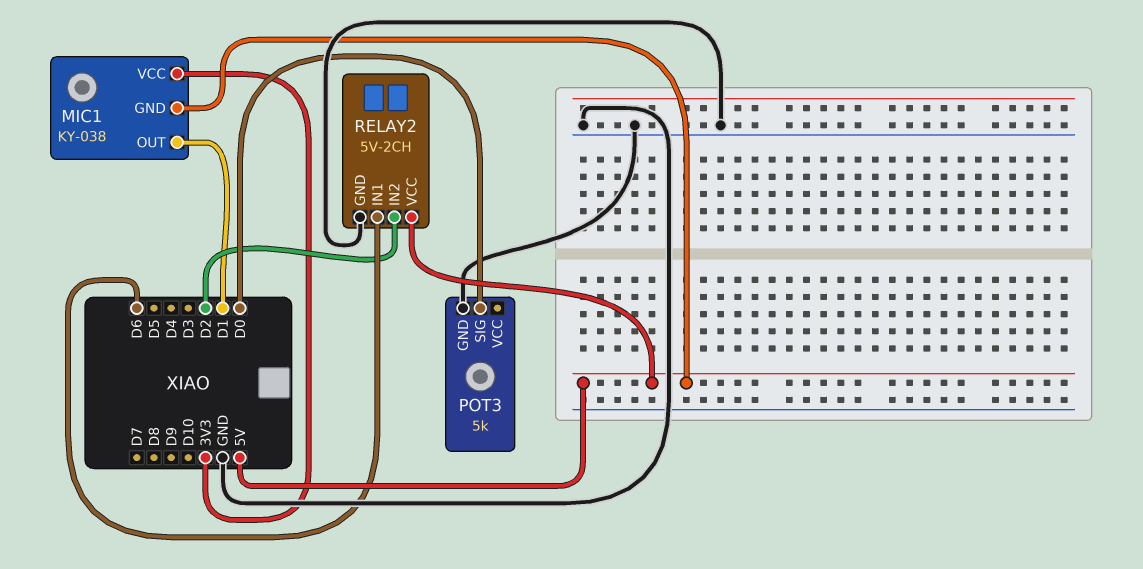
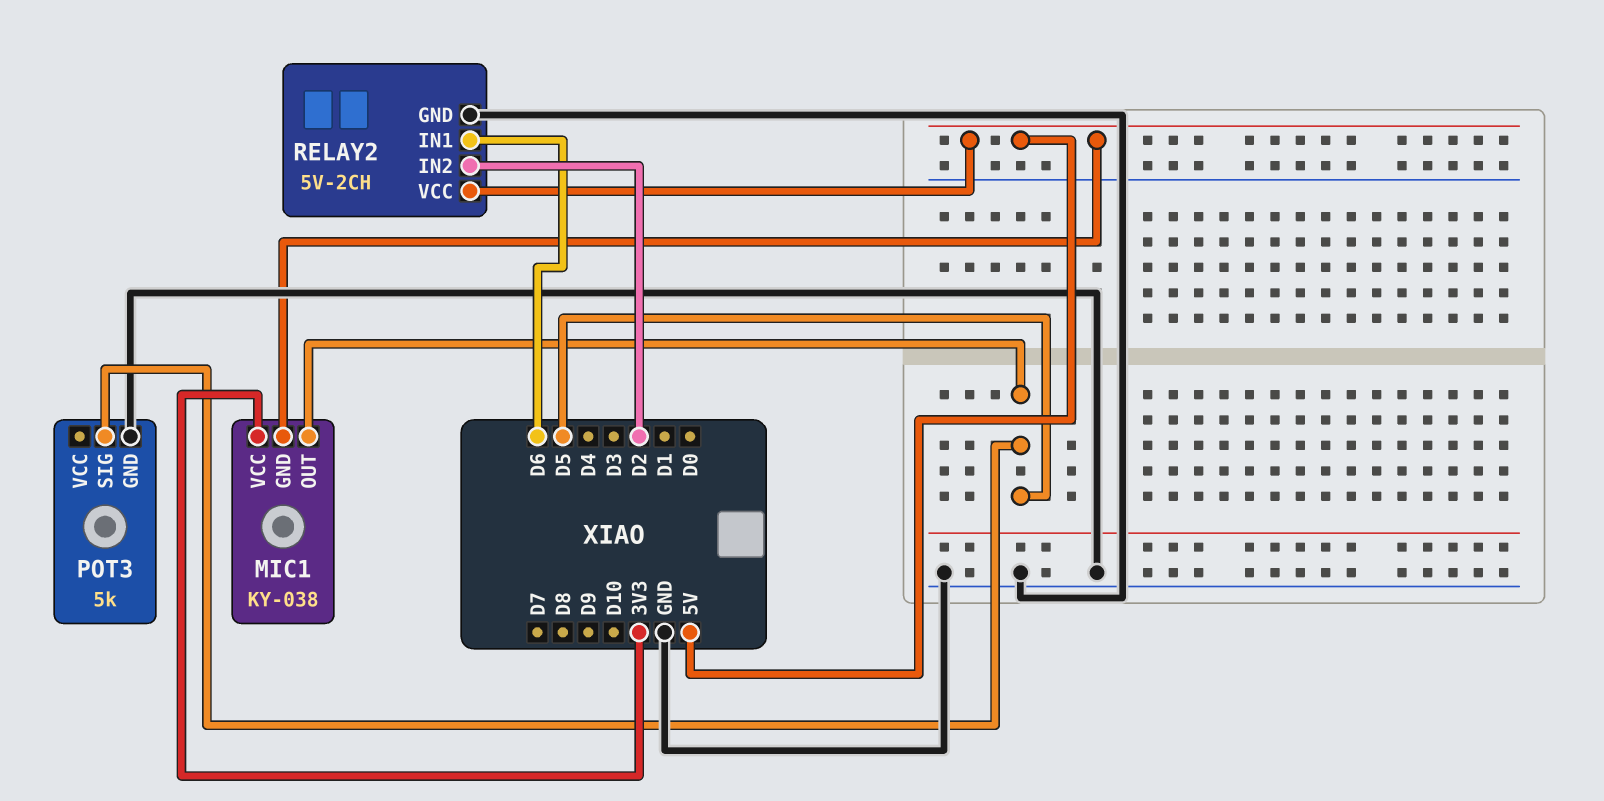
MIC1 pin OUT: D1 -> D5
POT3 pin SIG: D0 -> D5

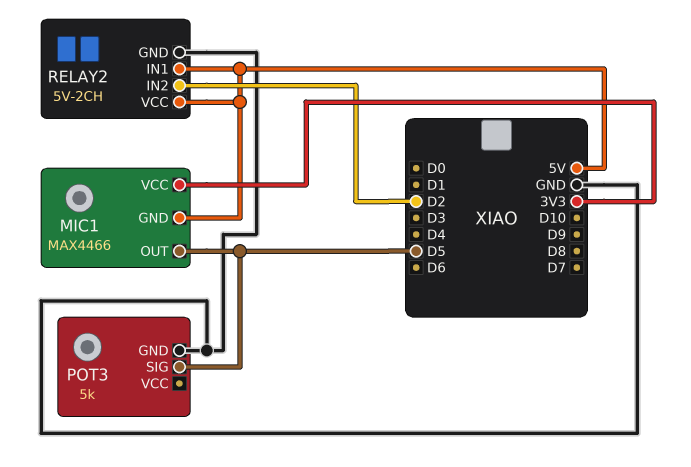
MIC1: KY-038 -> MAX4466
RELAY2 pin IN1: D6 -> 5V

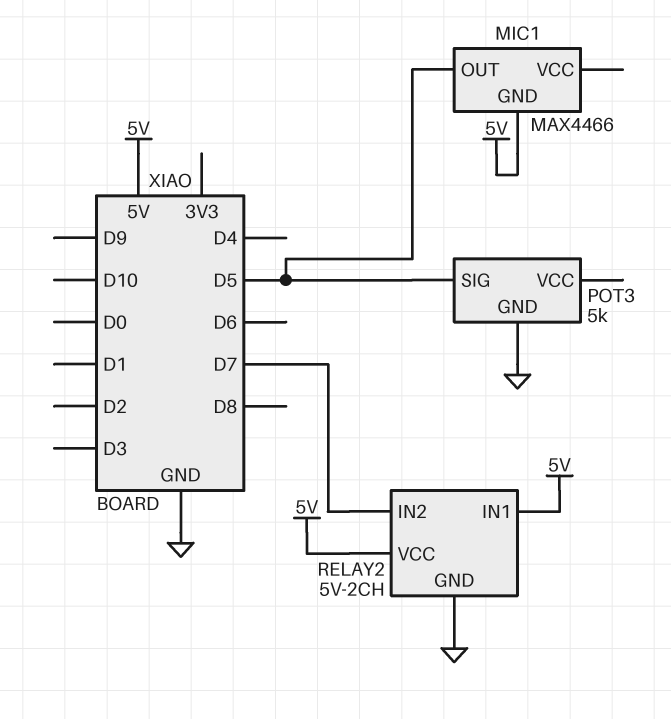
MIC1 pin VCC: 3V3 -> none
RELAY2 pin IN2: D2 -> D7

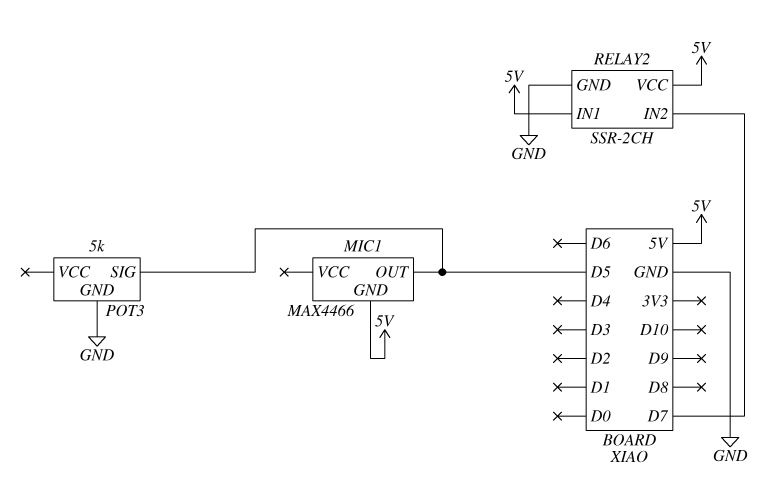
RELAY2: 5V-2CH -> SSR-2CH

